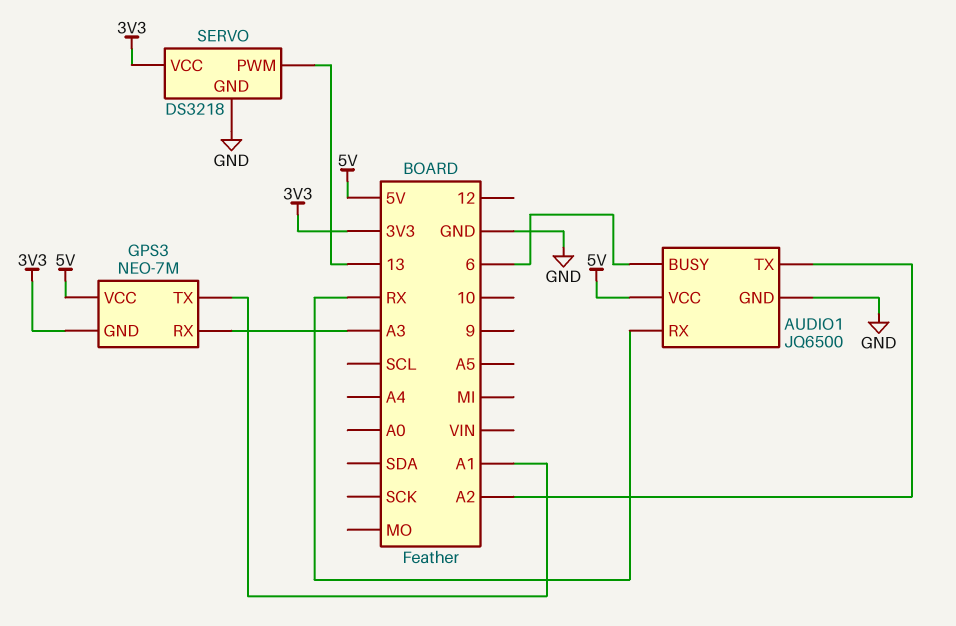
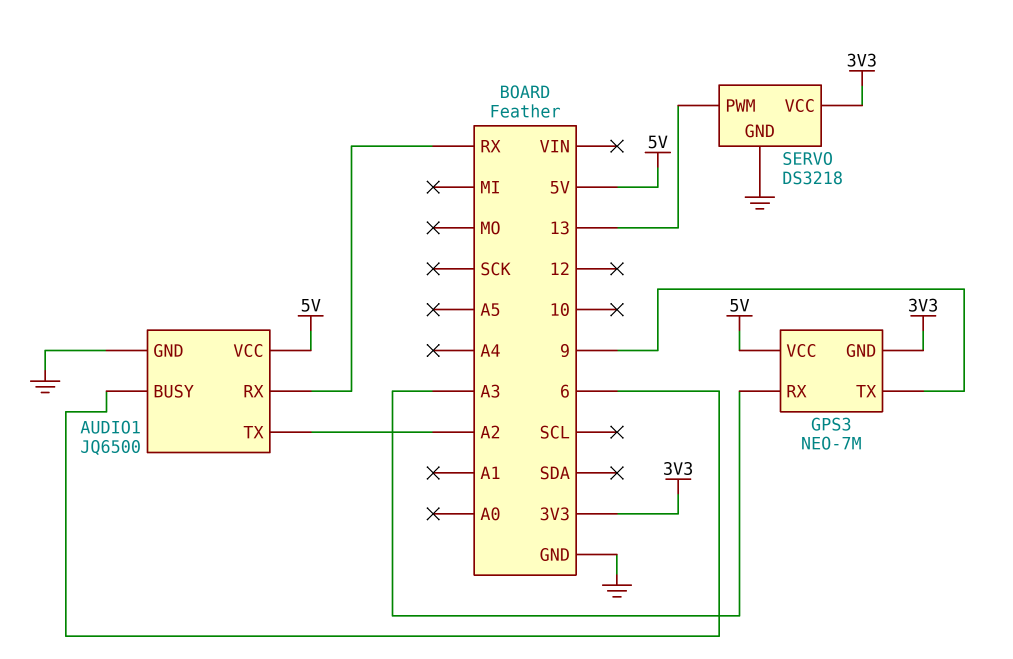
GPS3 pin TX: A1 -> 9

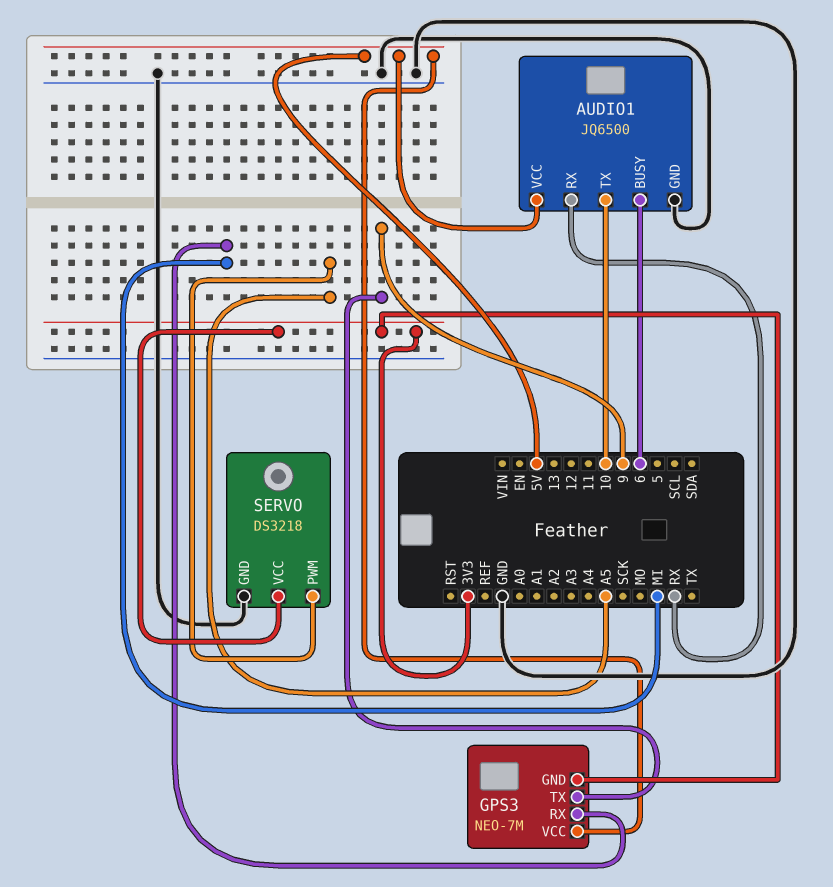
AUDIO1 pin TX: A2 -> 10
GPS3 pin RX: A3 -> MI
SERVO pin PWM: 13 -> A5

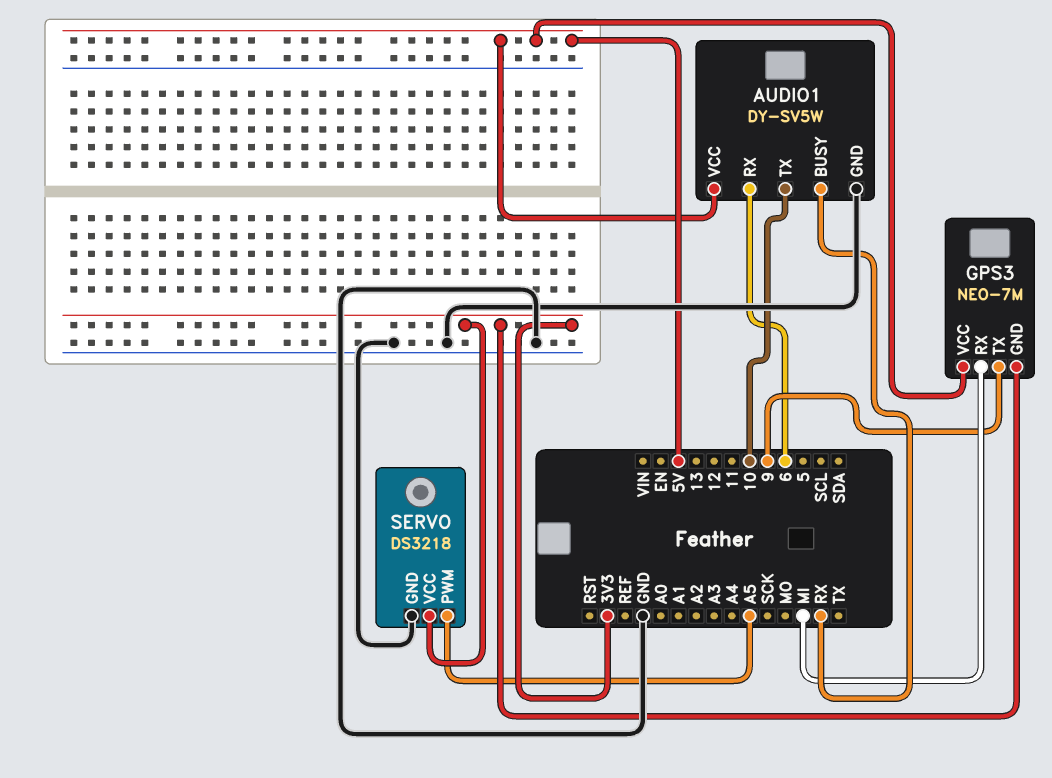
AUDIO1: JQ6500 -> DY-SV5W
AUDIO1 pin BUSY: 6 -> RX
AUDIO1 pin RX: RX -> 6

